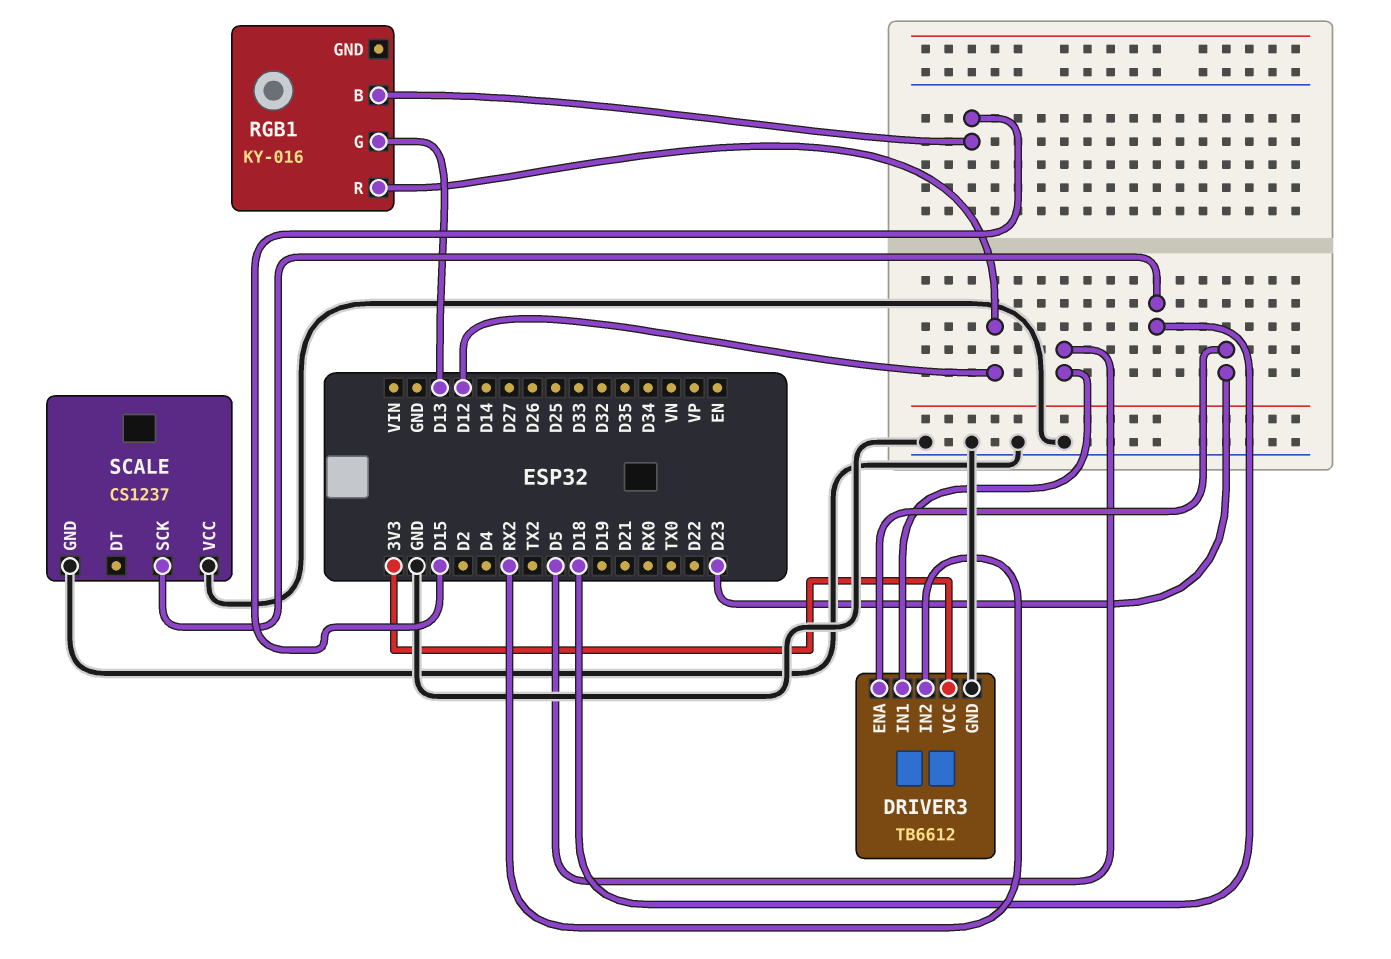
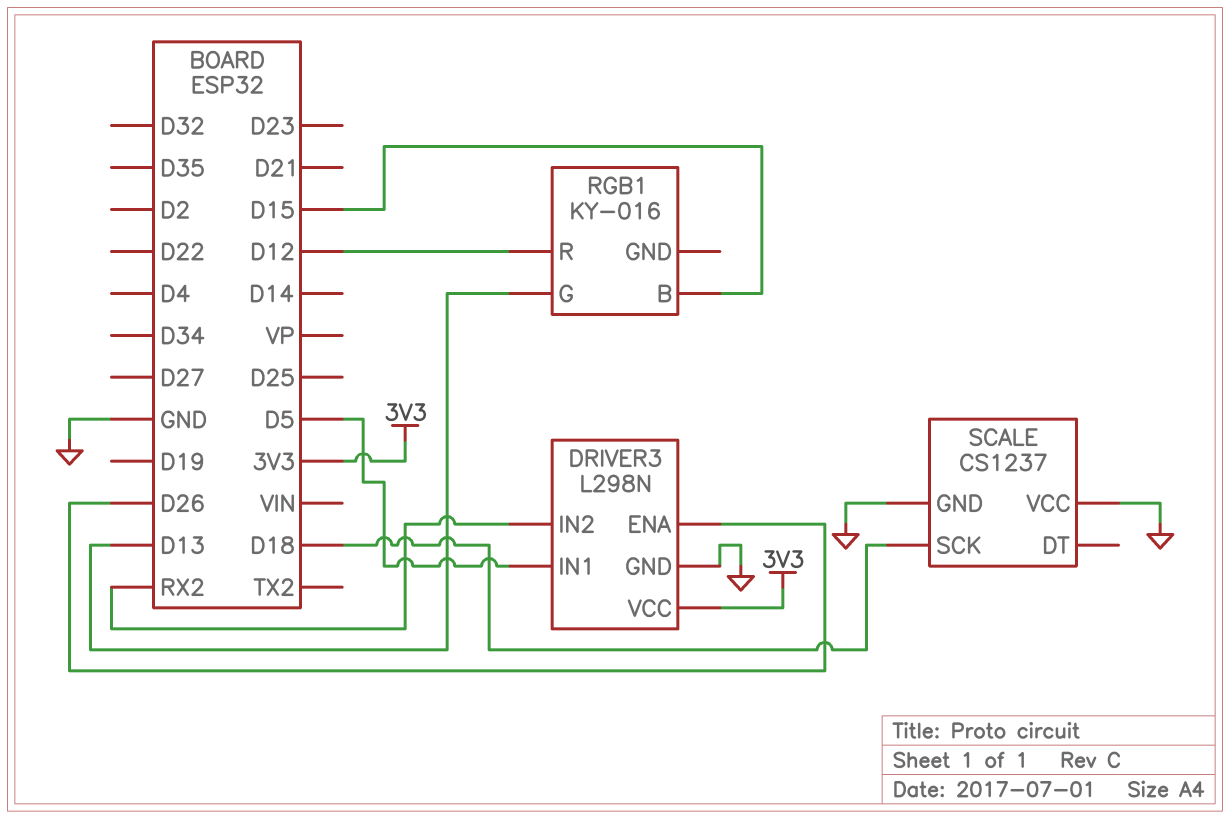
DRIVER3: TB6612 -> L298N
DRIVER3 pin ENA: D23 -> D26

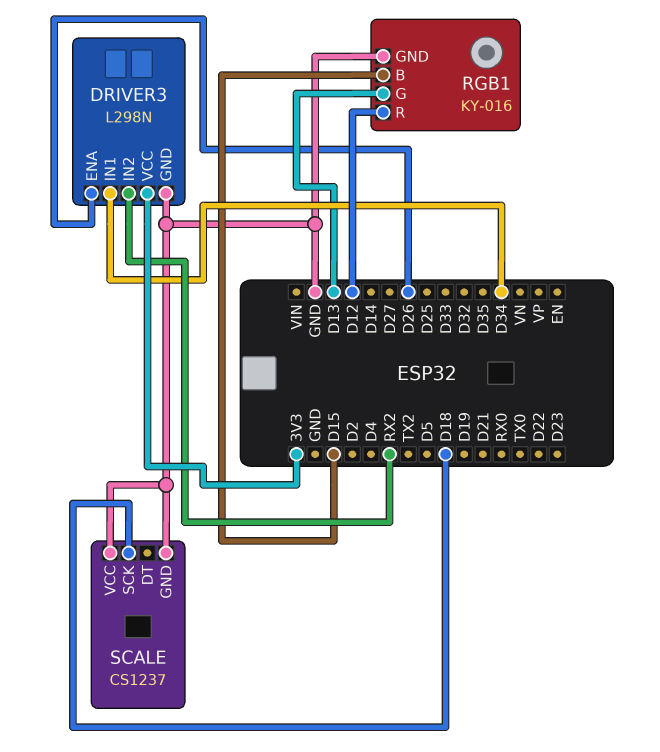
DRIVER3 pin IN1: D5 -> D34
RGB1 pin GND: none -> GND

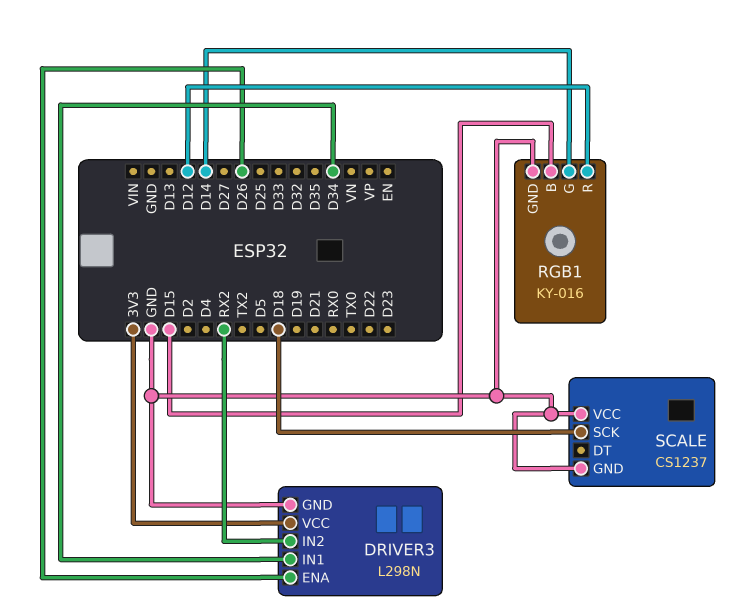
RGB1 pin G: D13 -> D14

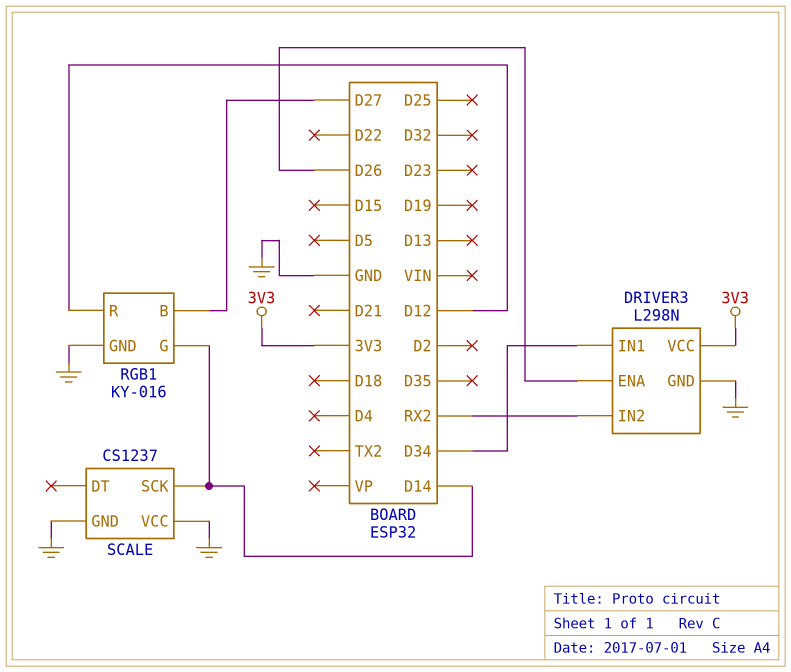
RGB1 pin B: D15 -> D27
SCALE pin SCK: D18 -> D14

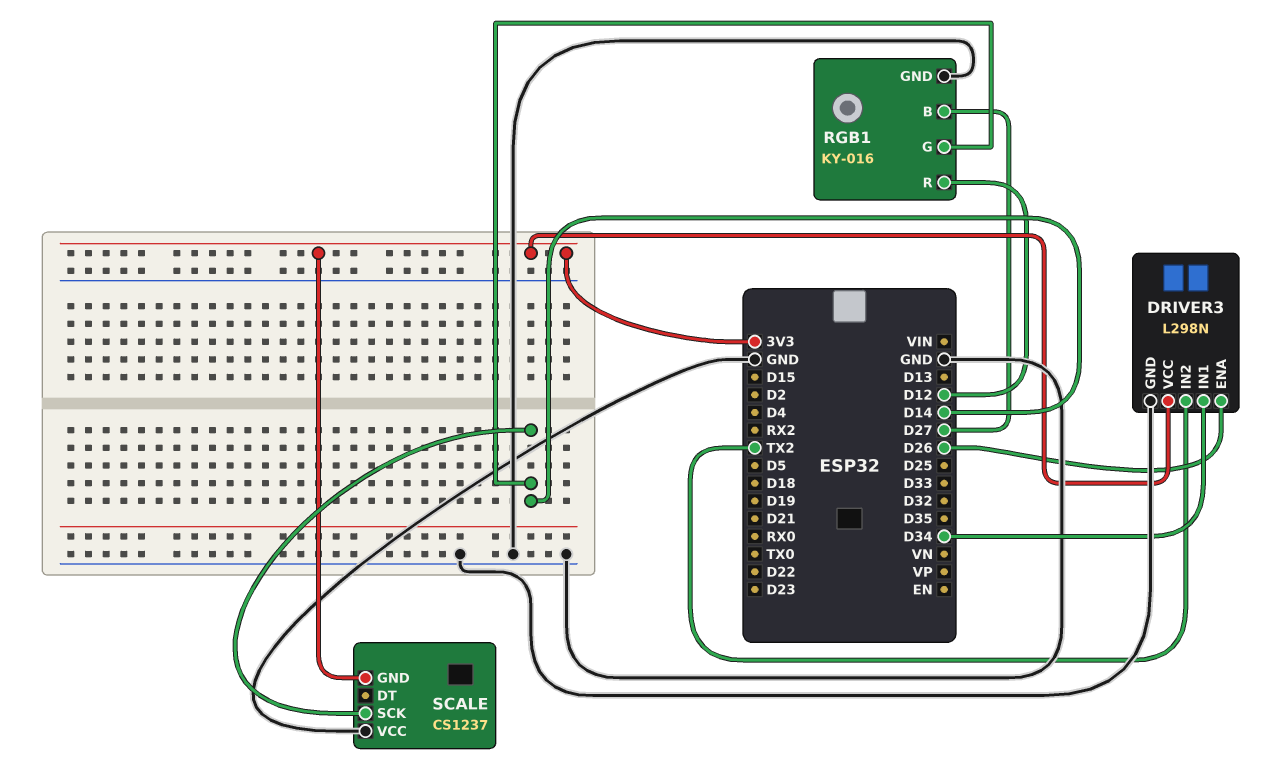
DRIVER3 pin IN2: RX2 -> TX2
SCALE pin GND: GND -> 3V3

